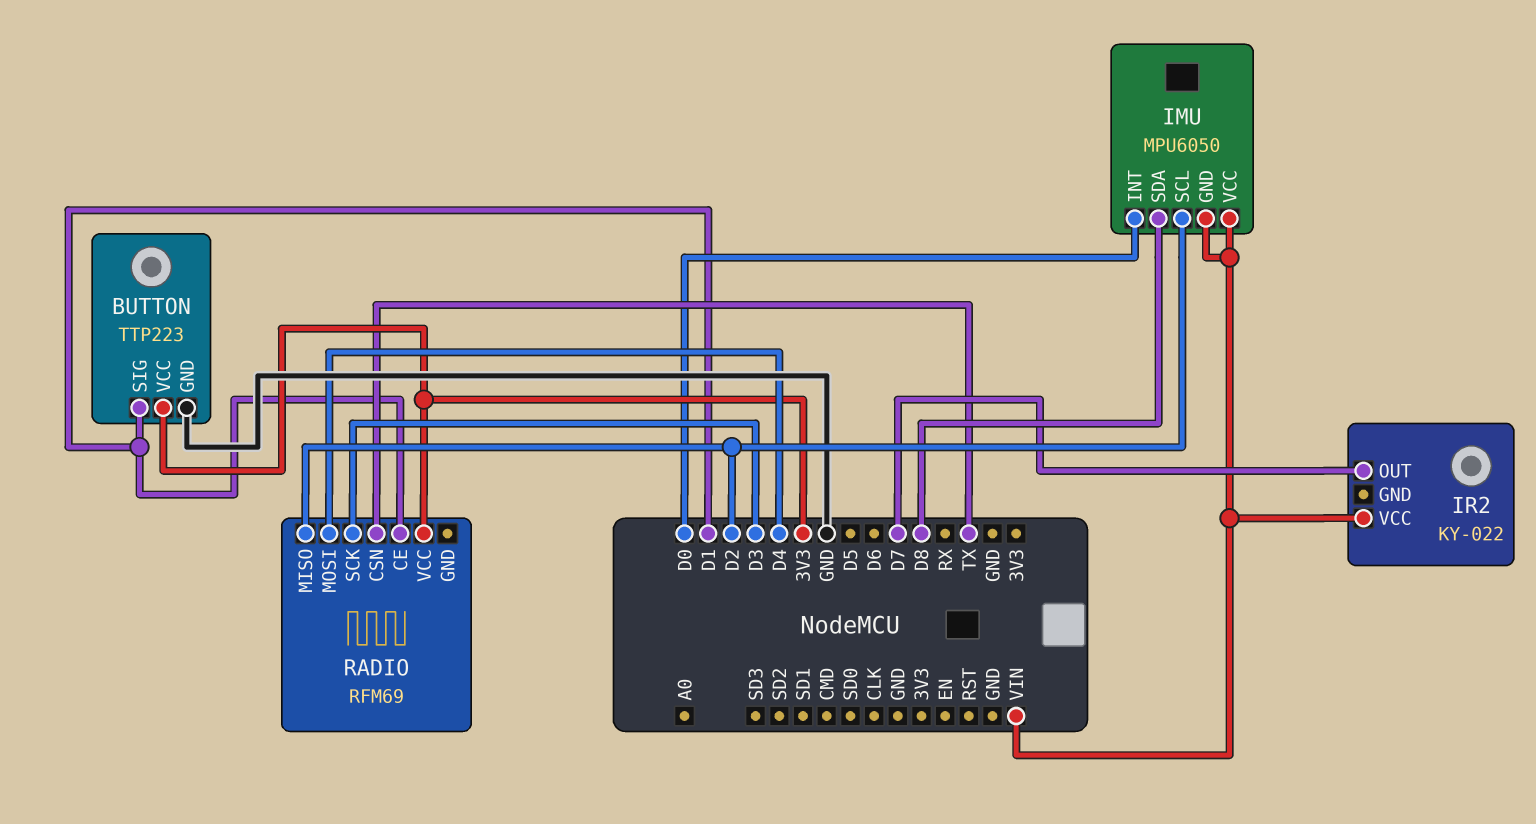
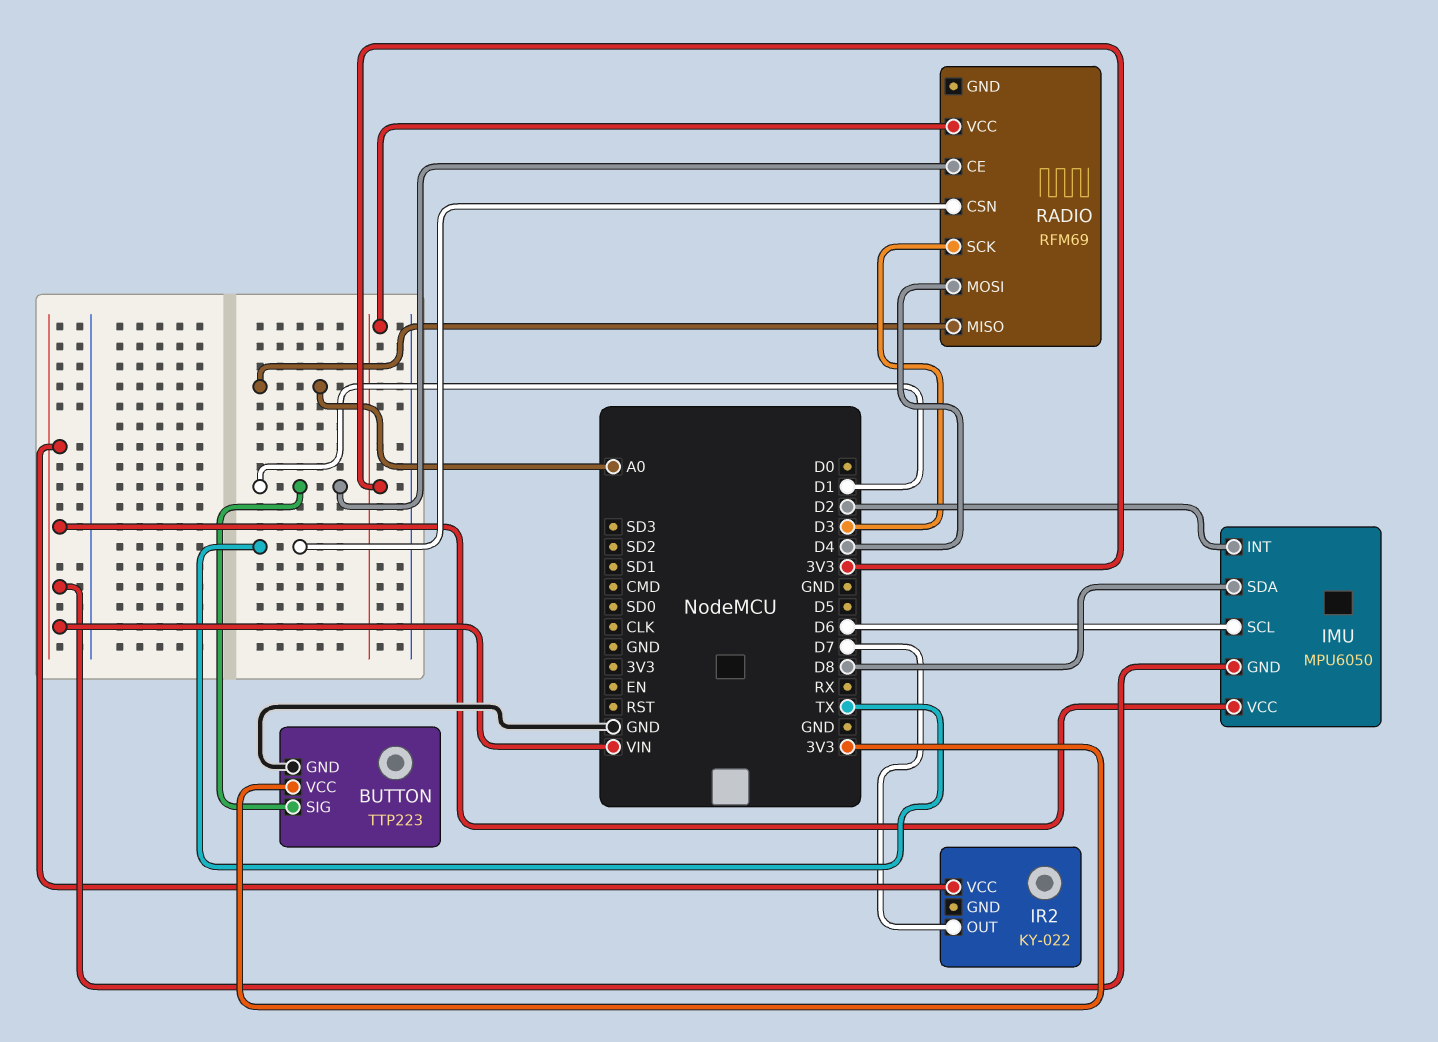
IMU pin INT: D0 -> D2
IMU pin SCL: D2 -> D6
RADIO pin MISO: D2 -> A0

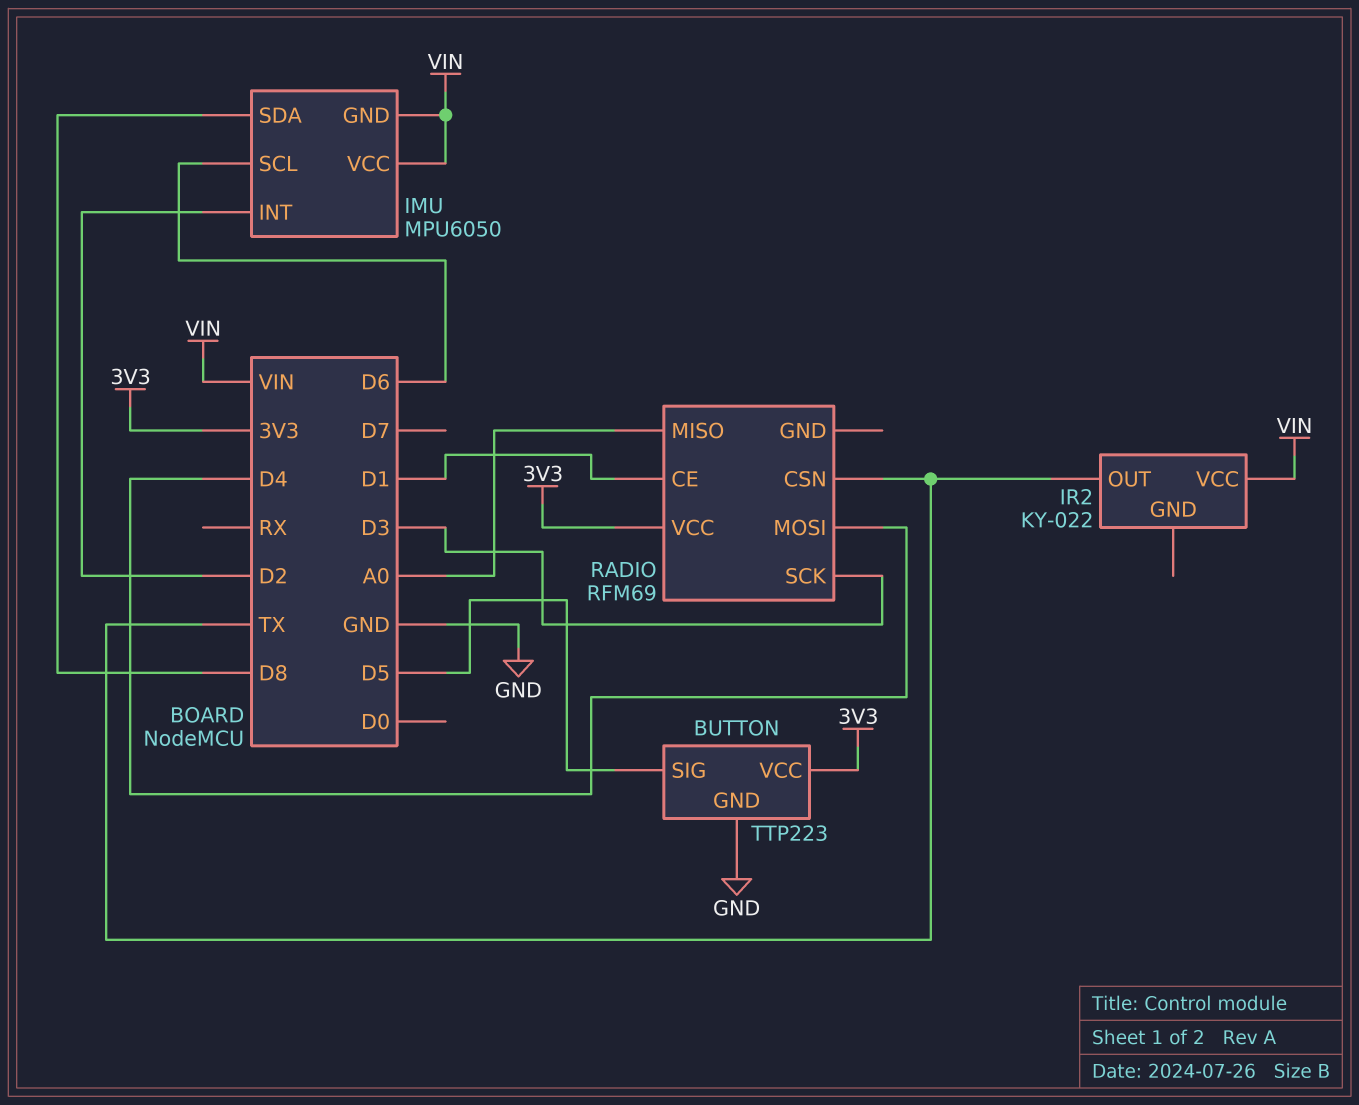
BUTTON pin SIG: D1 -> D5
IR2 pin OUT: D7 -> TX

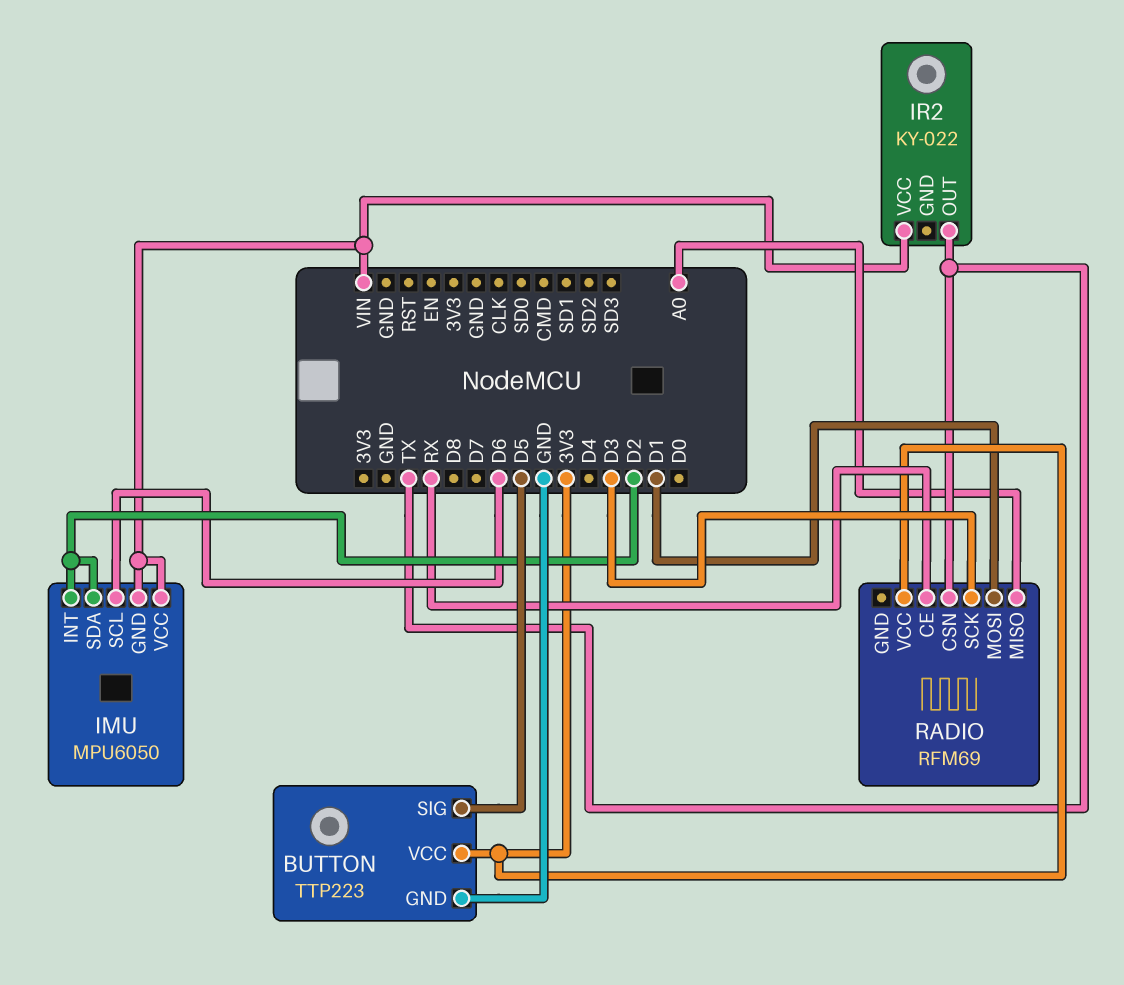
IMU pin SDA: D8 -> D2
RADIO pin CE: D1 -> RX
RADIO pin MOSI: D4 -> D1

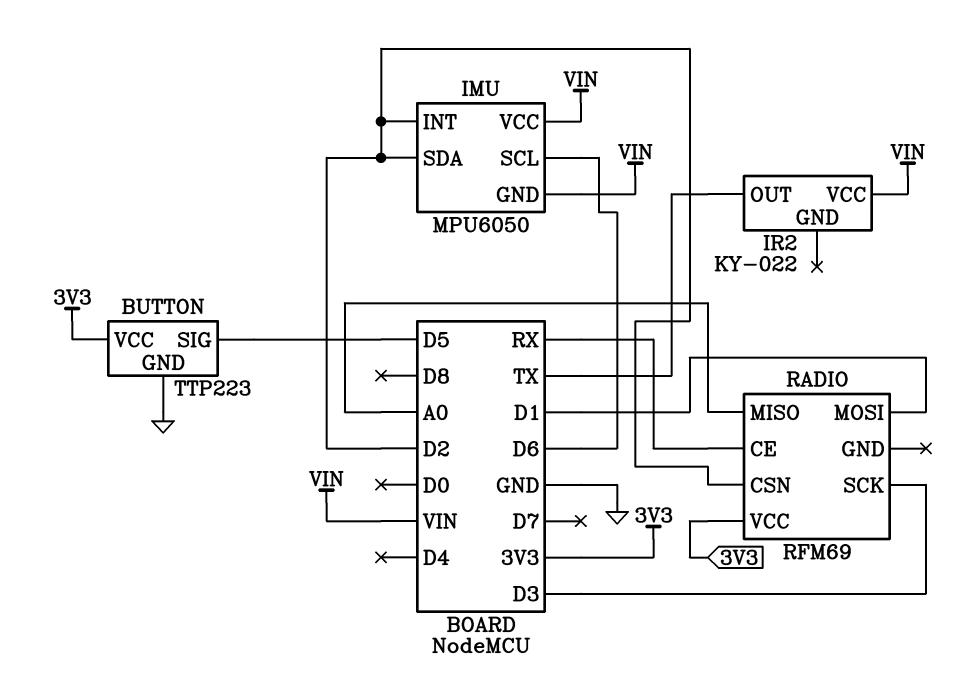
RADIO pin CSN: TX -> D2

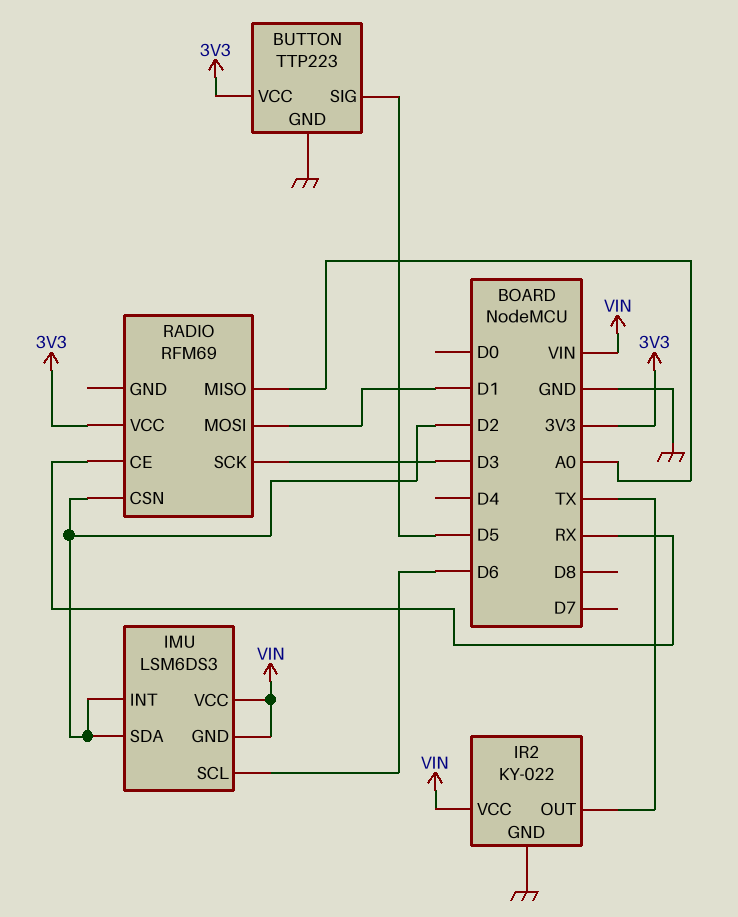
IMU: MPU6050 -> LSM6DS3
IR2 pin GND: none -> GND

